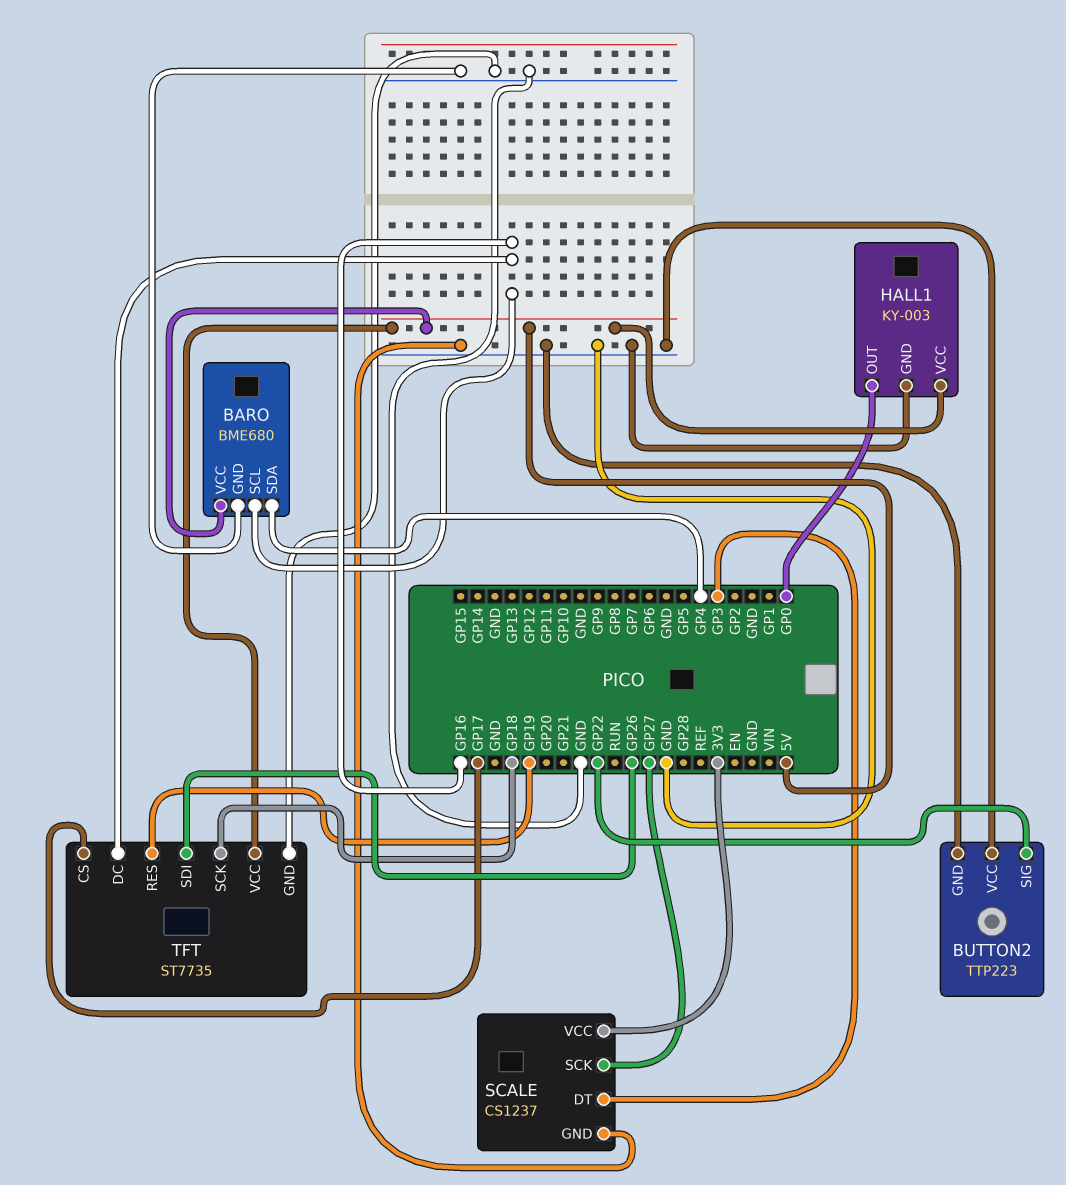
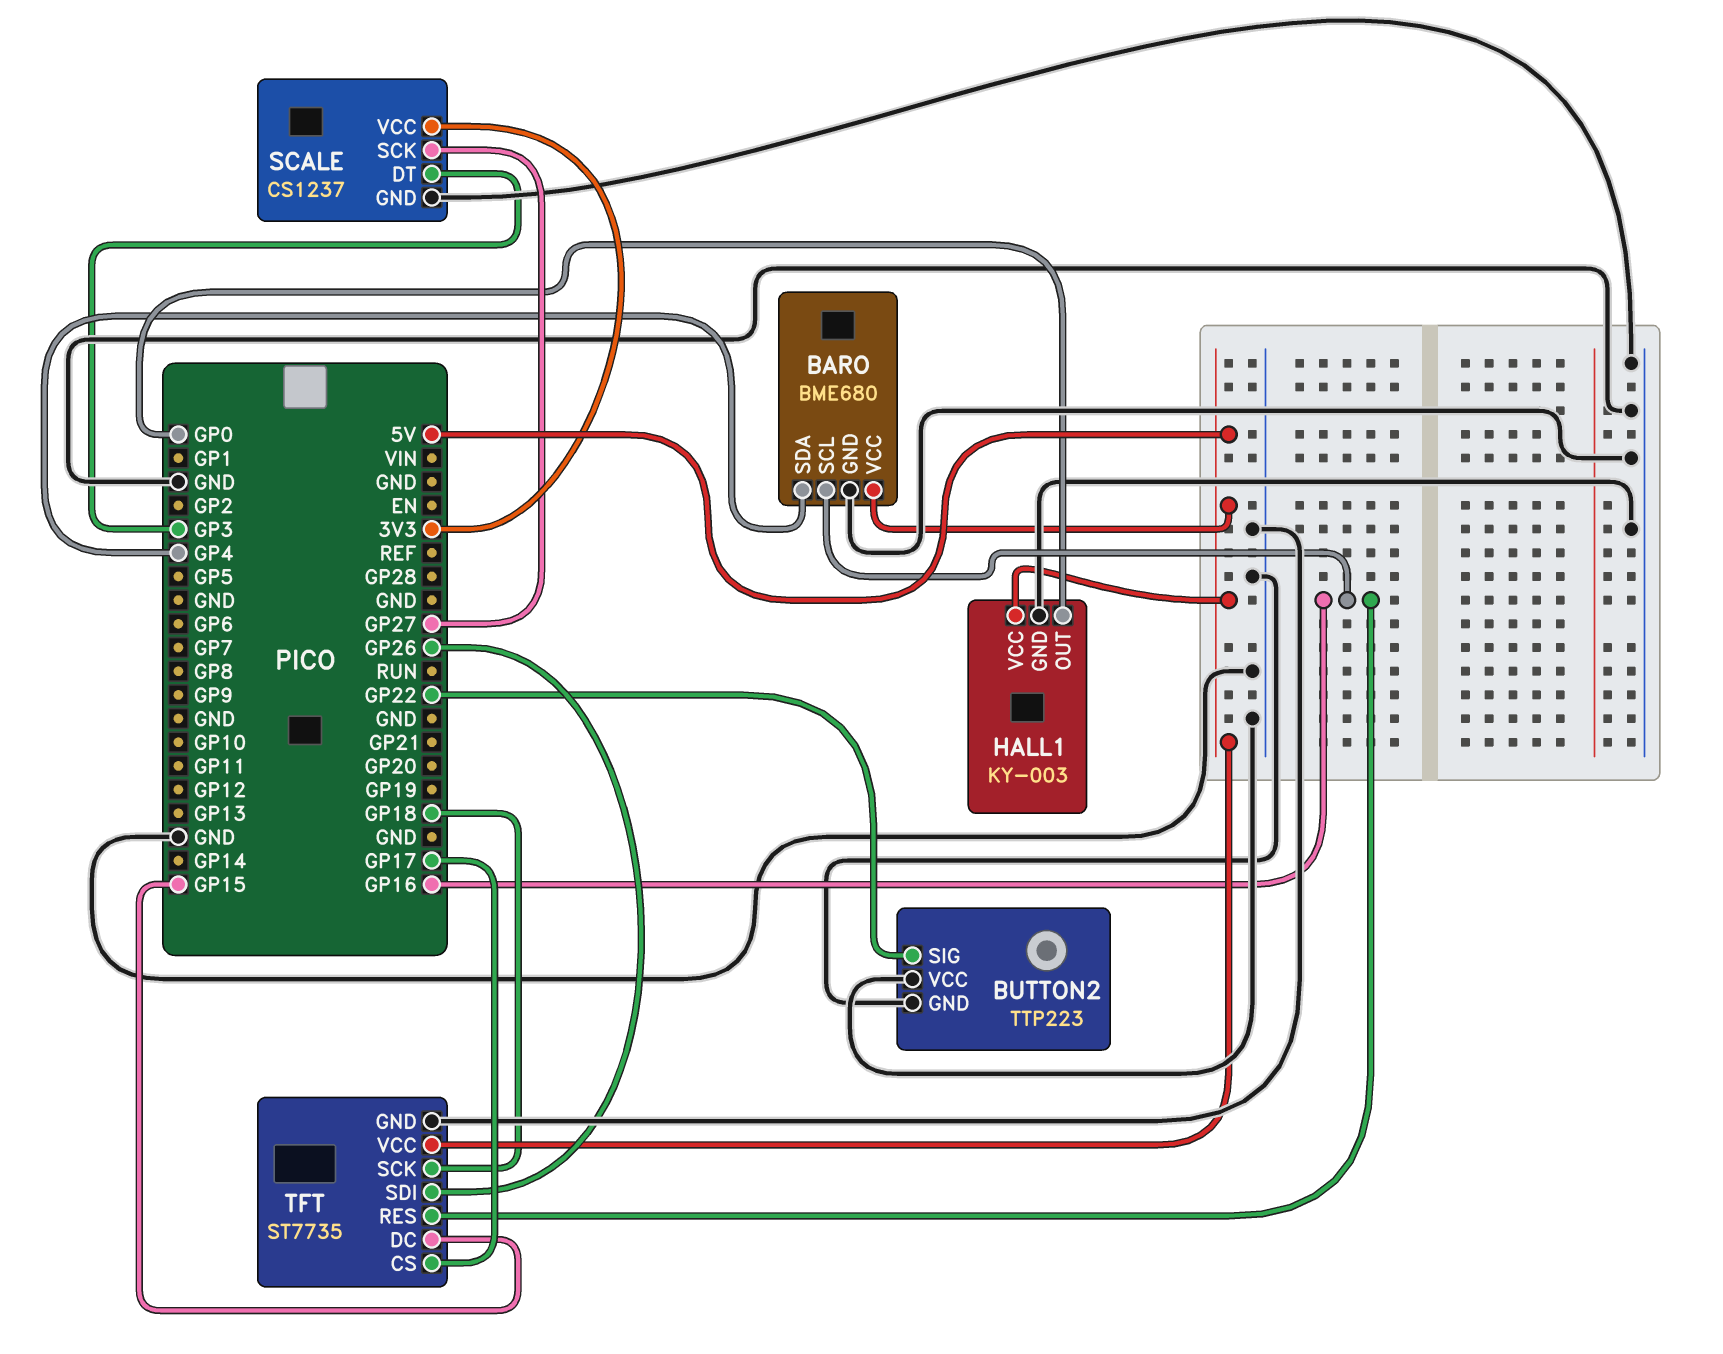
TFT pin DC: GP16 -> GP15
TFT pin RES: GP19 -> GP16

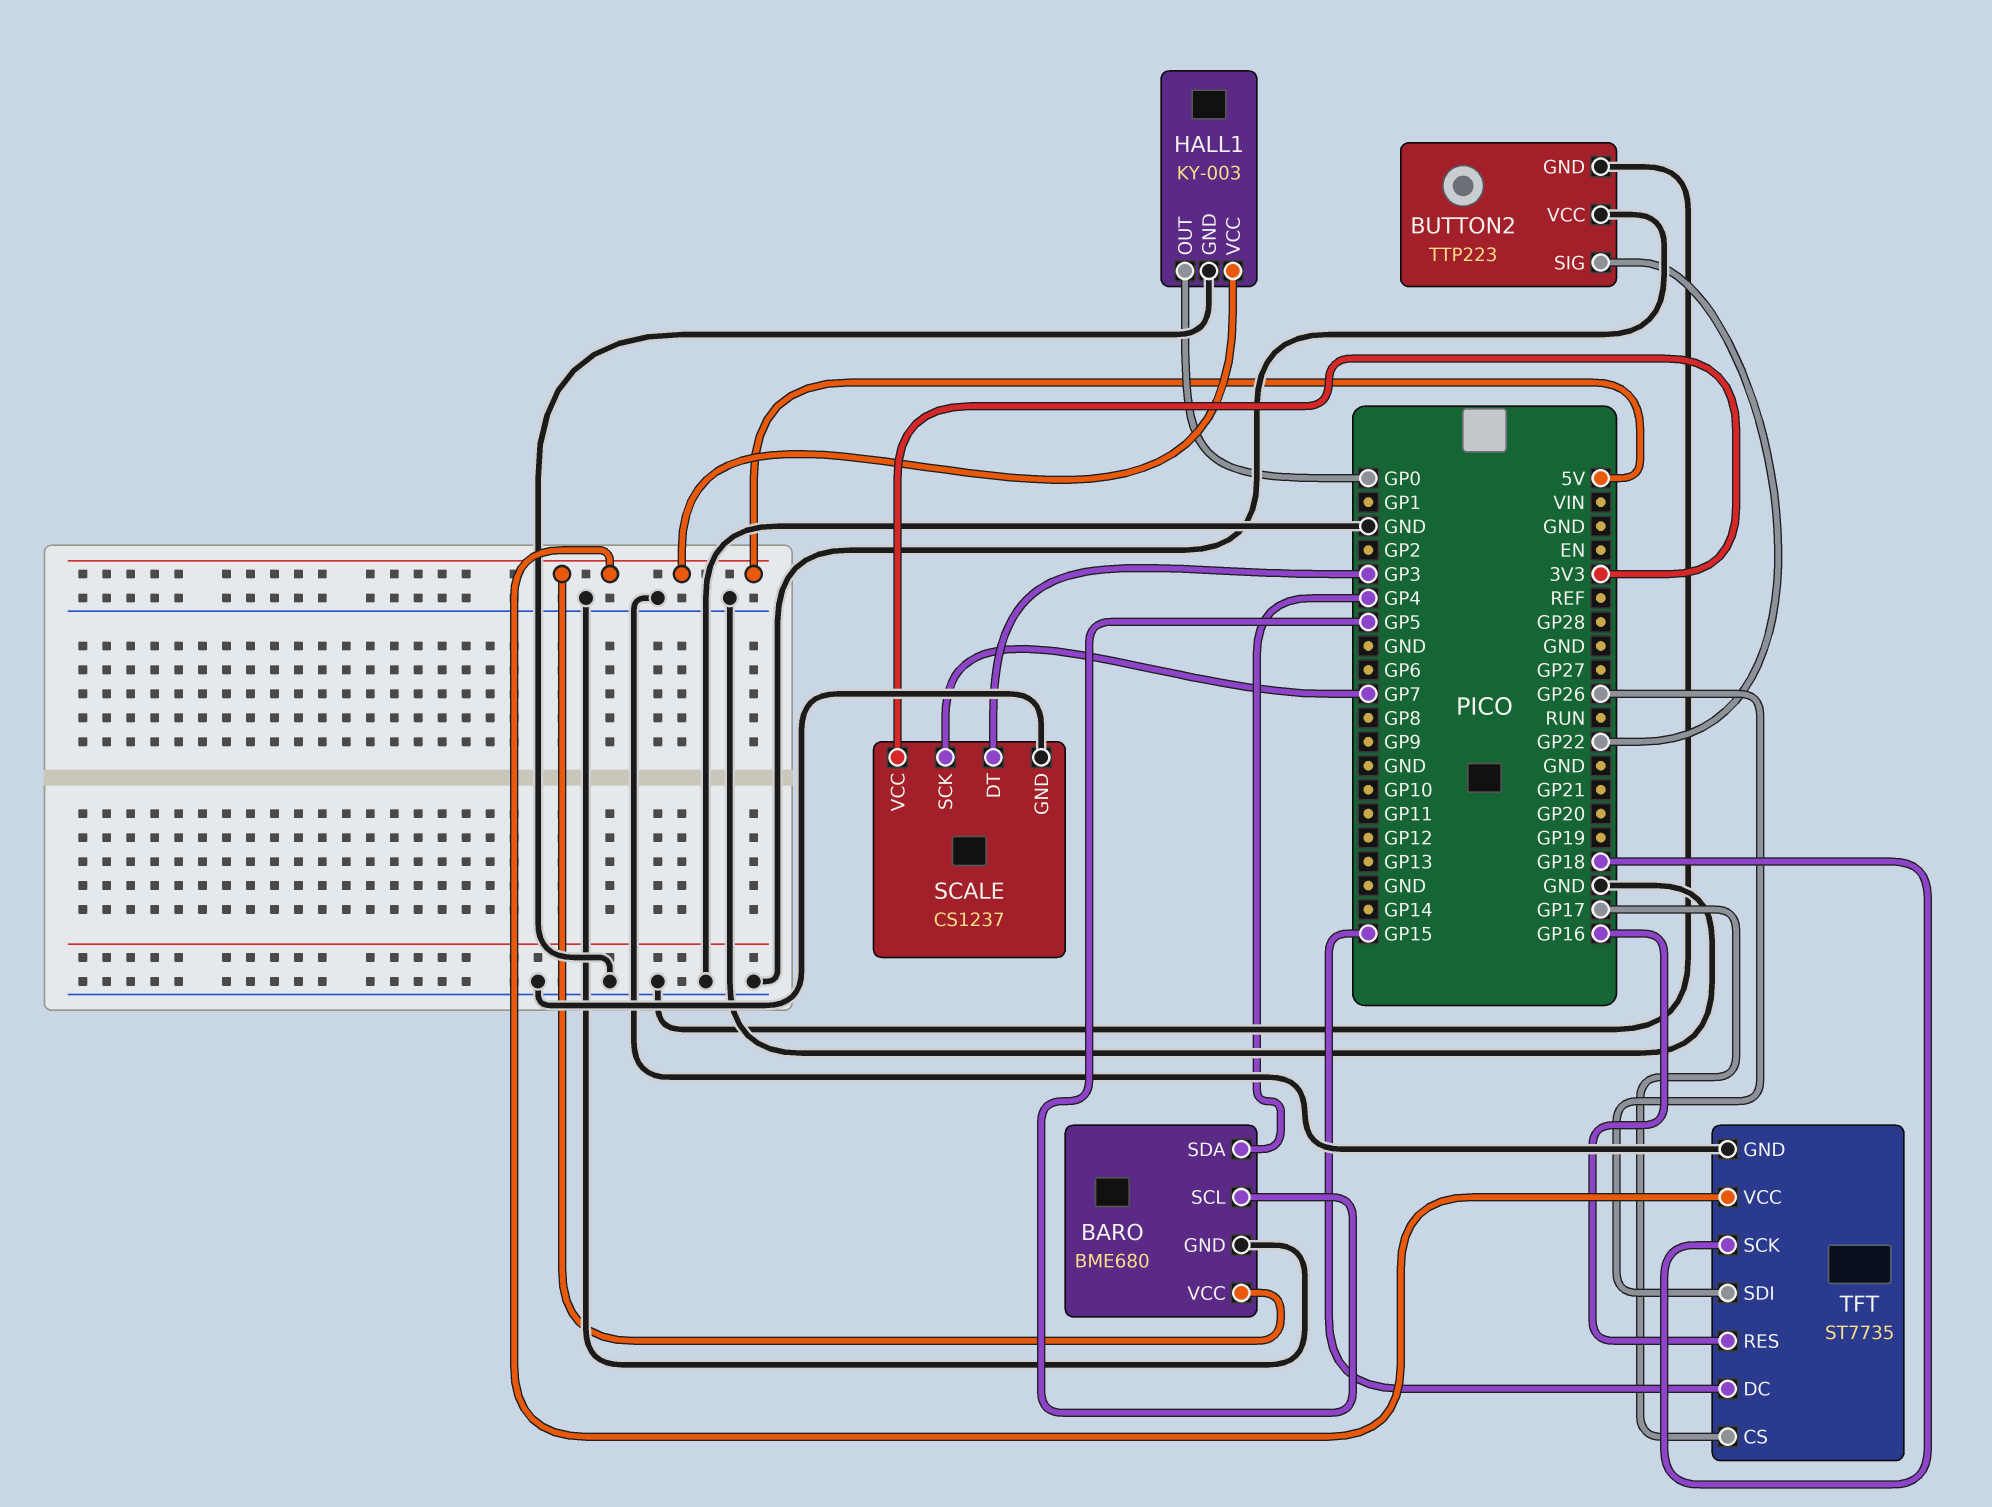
BARO pin SCL: GP16 -> GP5
SCALE pin SCK: GP27 -> GP7

